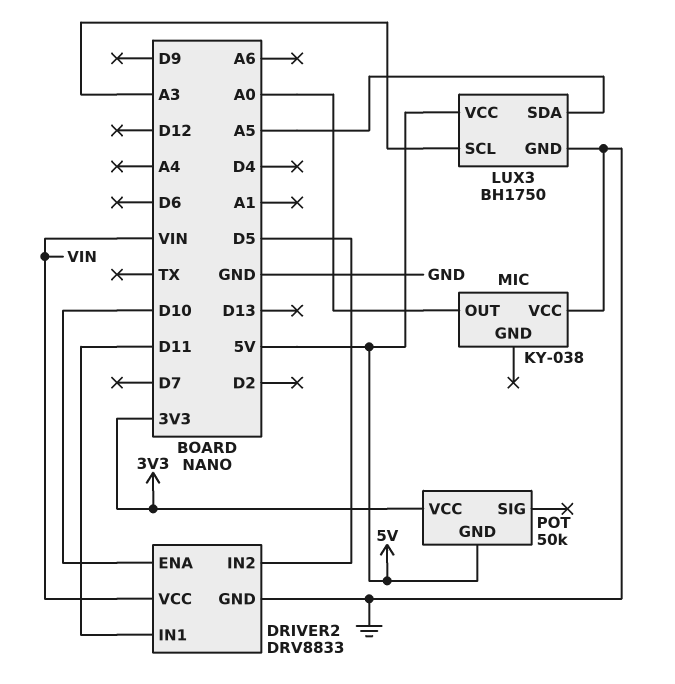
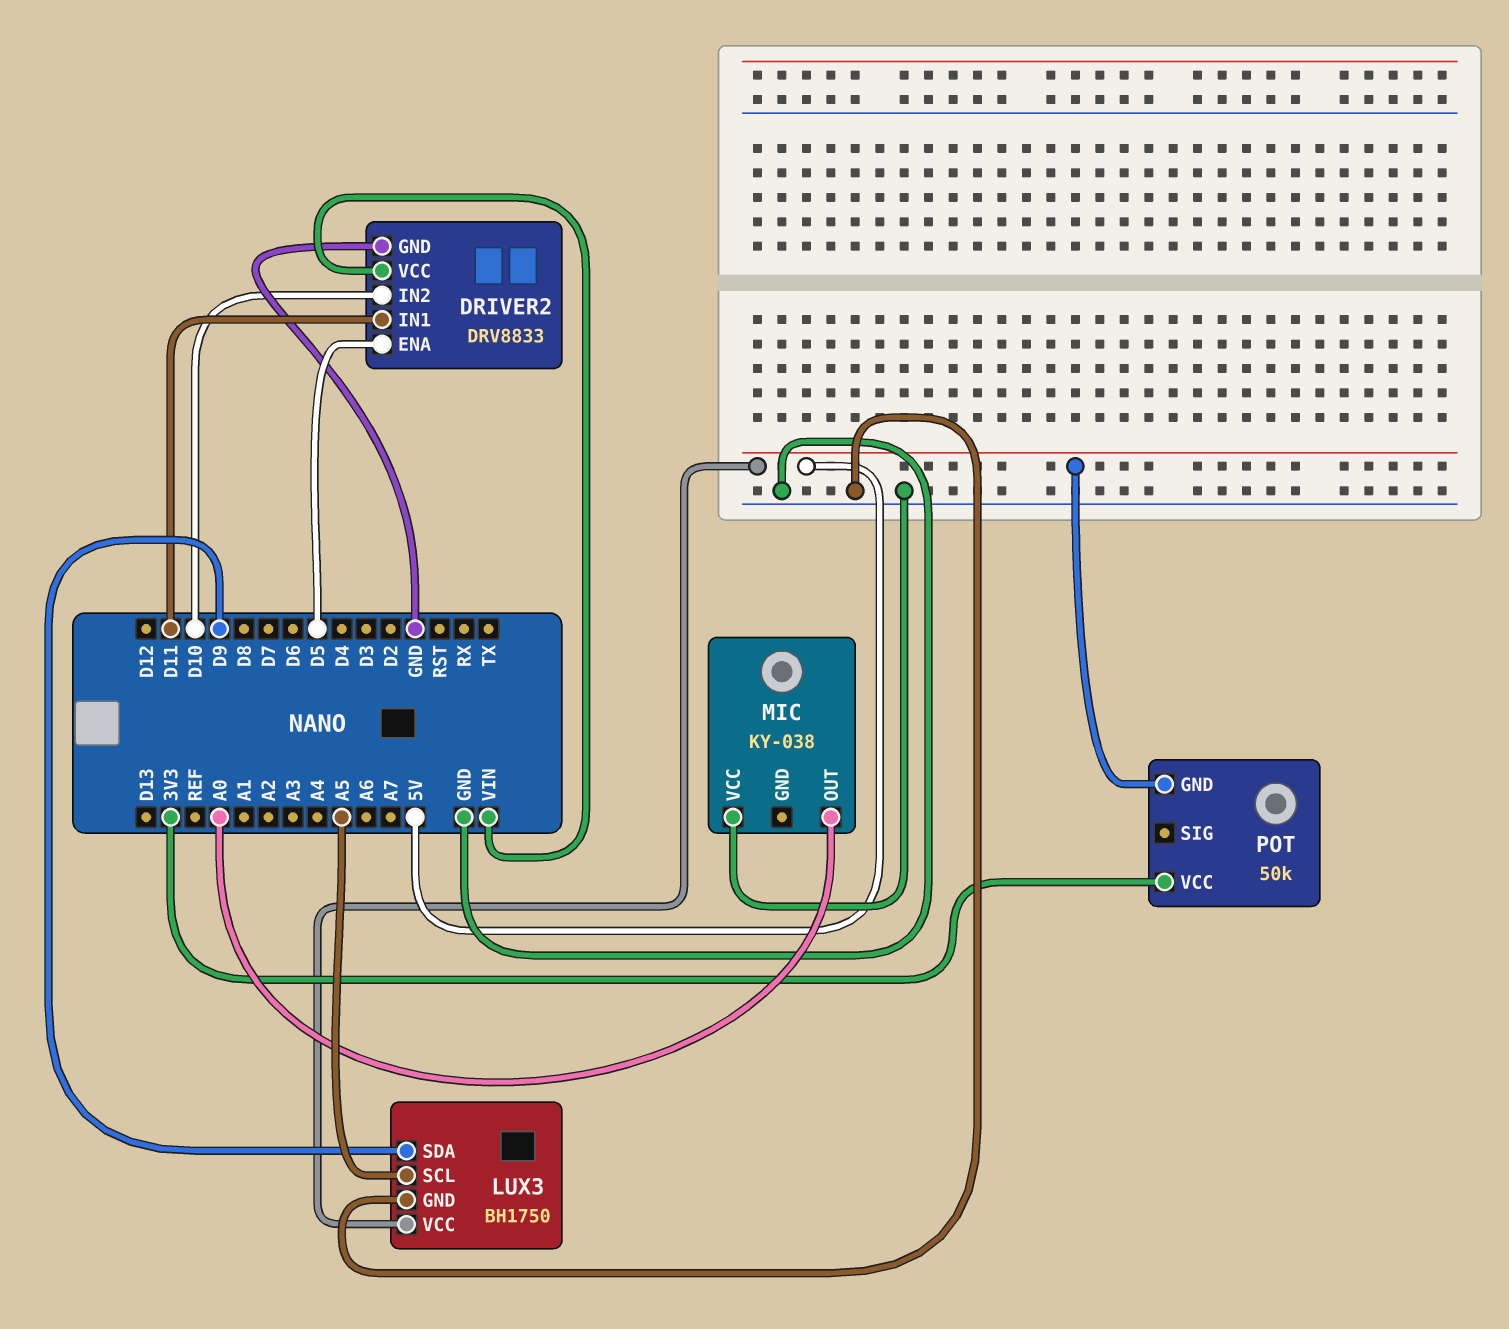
DRIVER2 pin ENA: D10 -> D5
DRIVER2 pin IN2: D5 -> D10
LUX3 pin SCL: A3 -> A5
LUX3 pin SDA: A5 -> D9

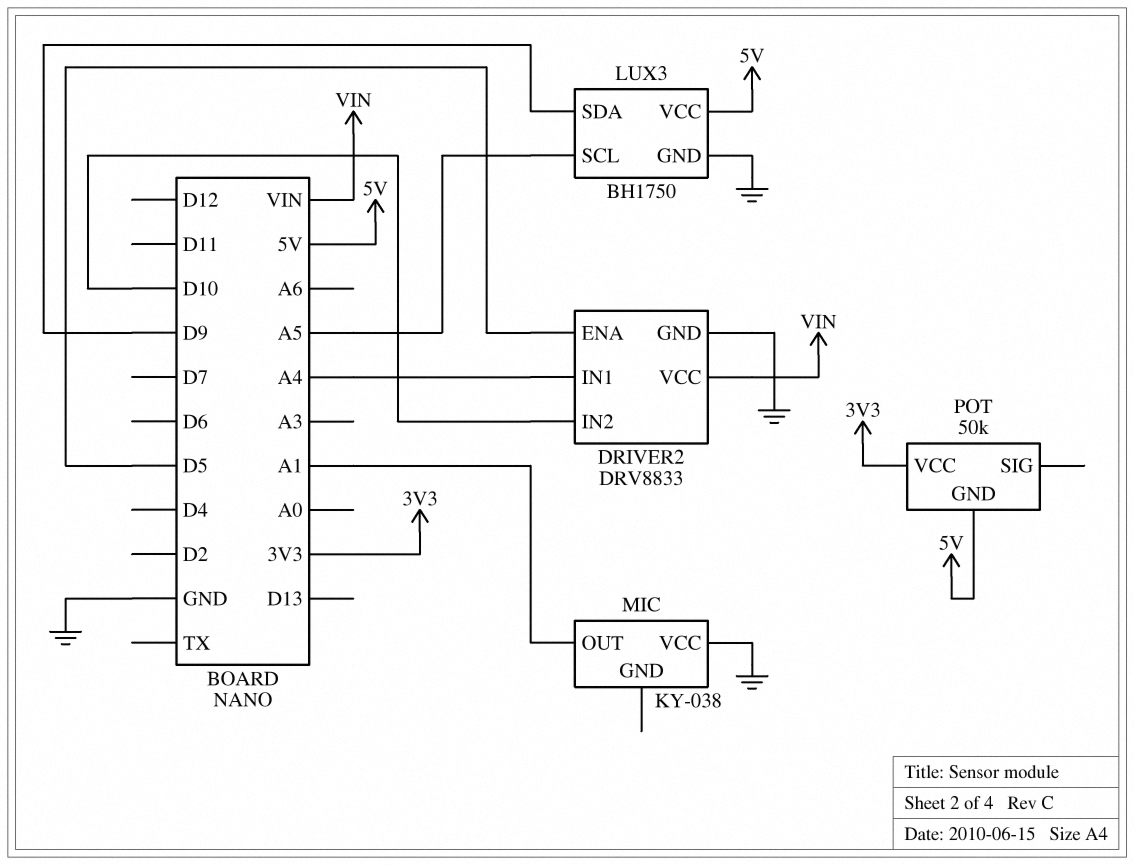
DRIVER2 pin IN1: D11 -> A4
MIC pin OUT: A0 -> A1

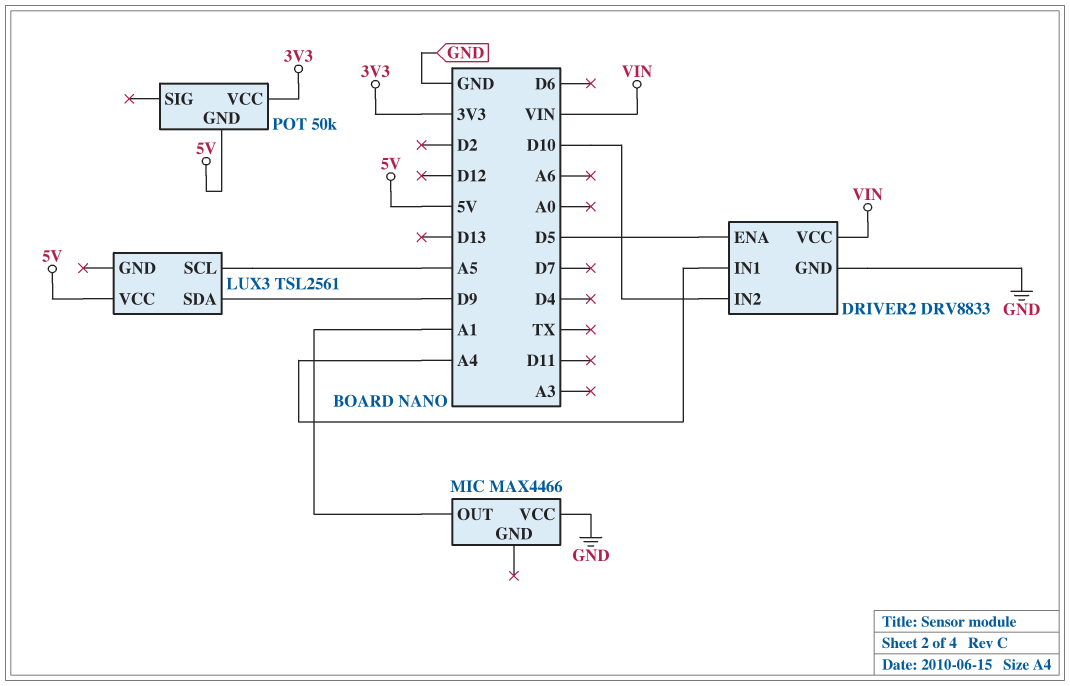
LUX3: BH1750 -> TSL2561
LUX3 pin GND: GND -> none
MIC: KY-038 -> MAX4466

